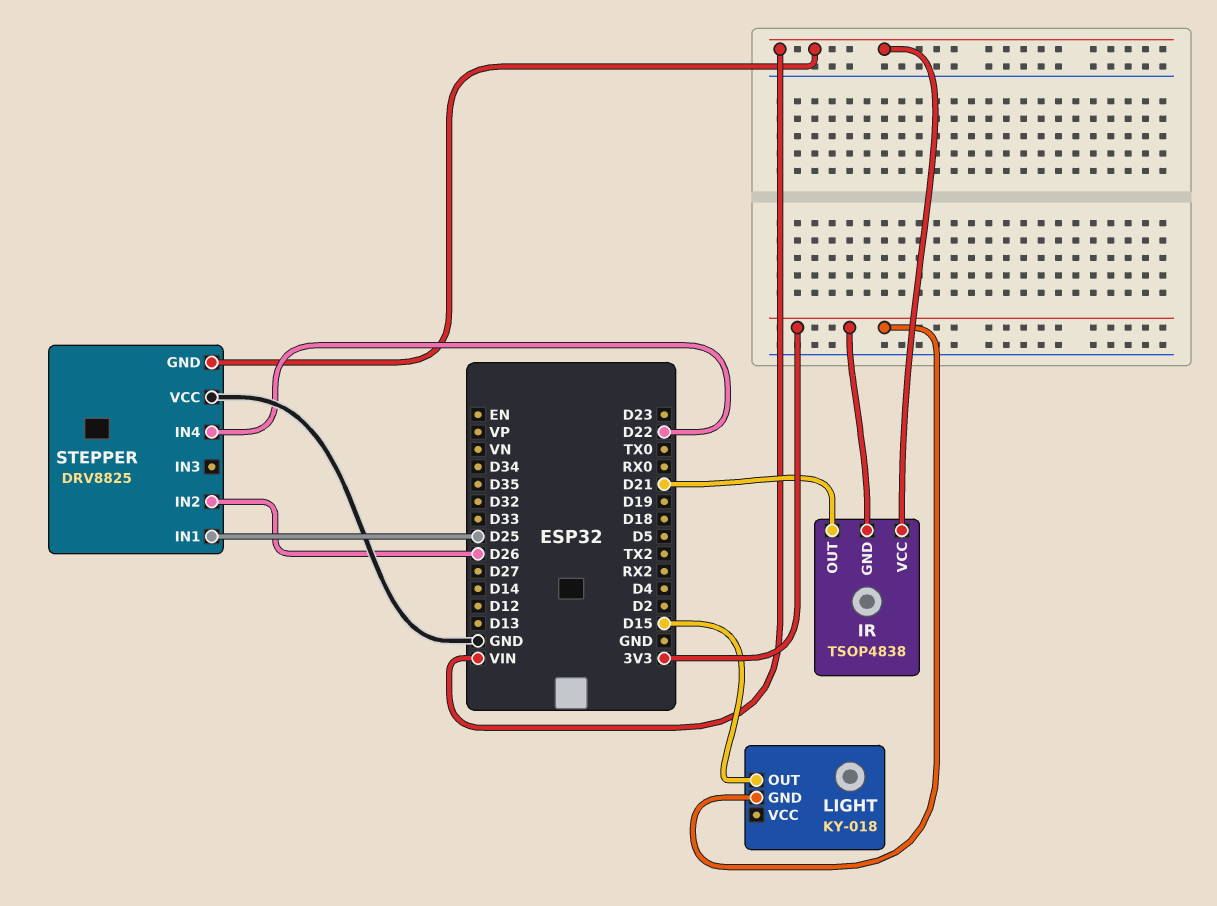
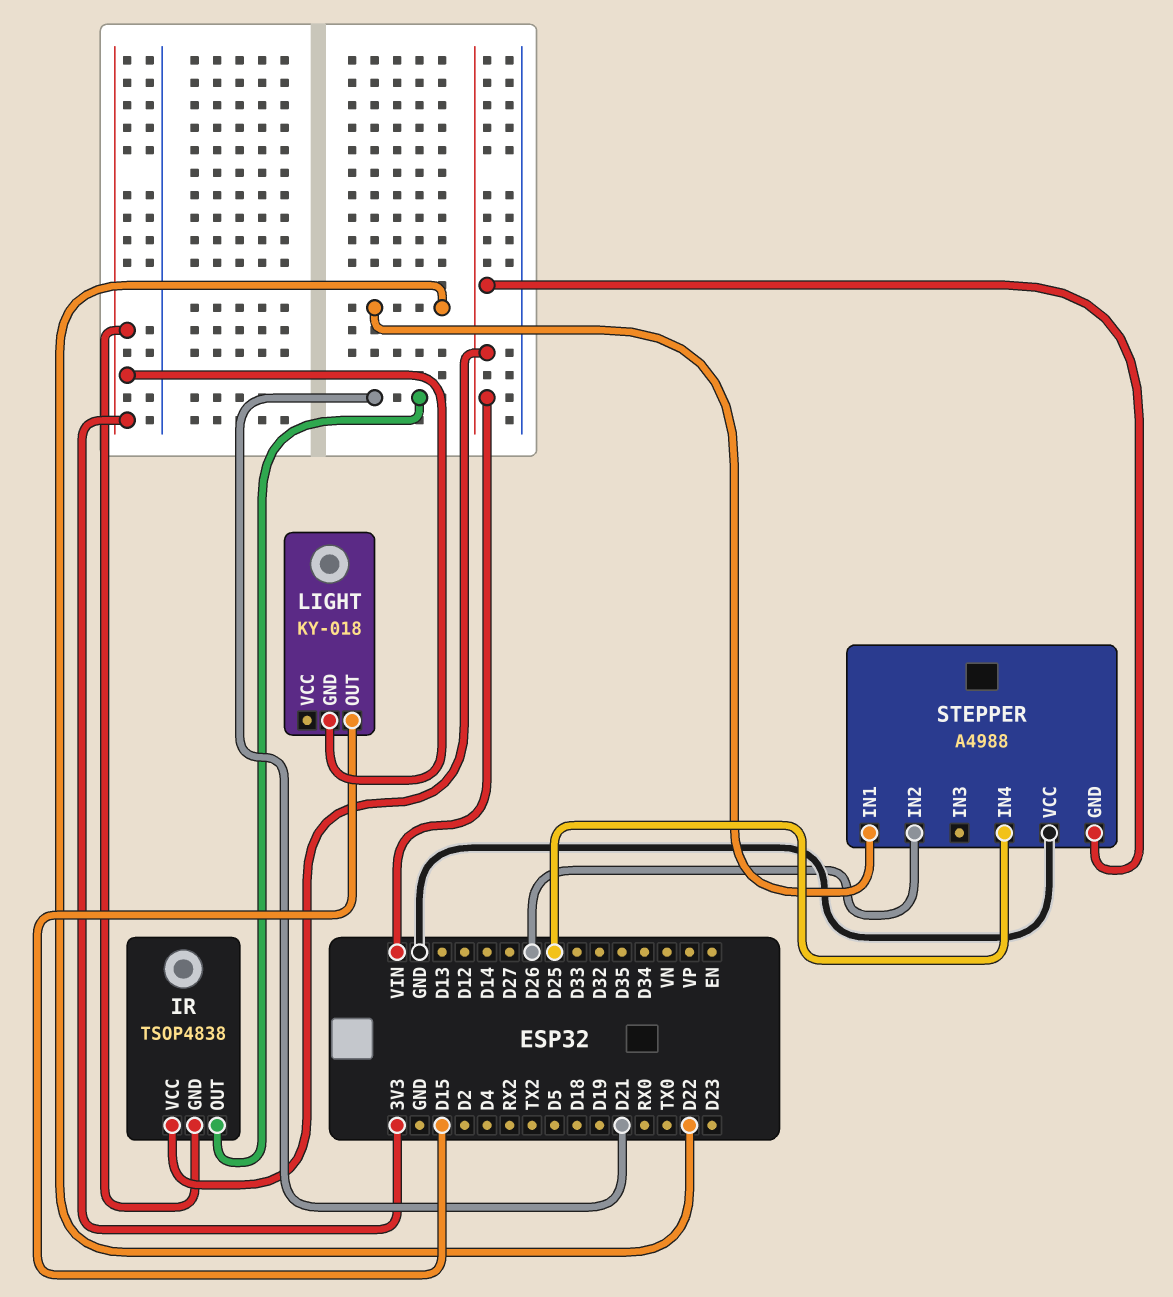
STEPPER: DRV8825 -> A4988
STEPPER pin IN1: D25 -> D22
STEPPER pin IN4: D22 -> D25

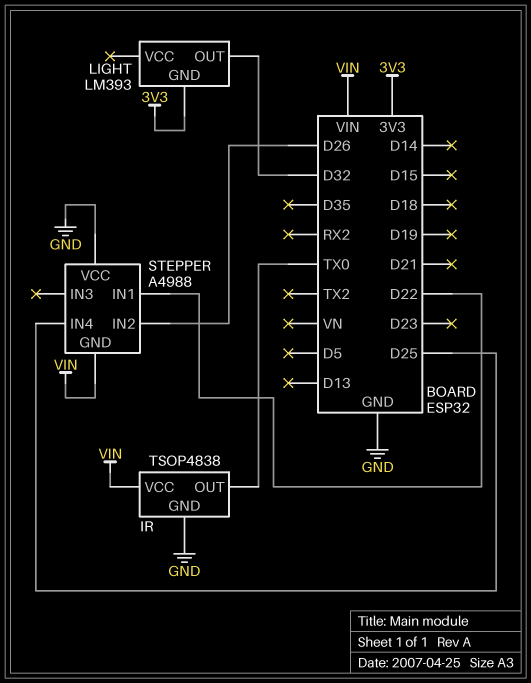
IR pin GND: 3V3 -> GND
IR pin OUT: D21 -> TX0
LIGHT: KY-018 -> LM393
LIGHT pin OUT: D15 -> D32

